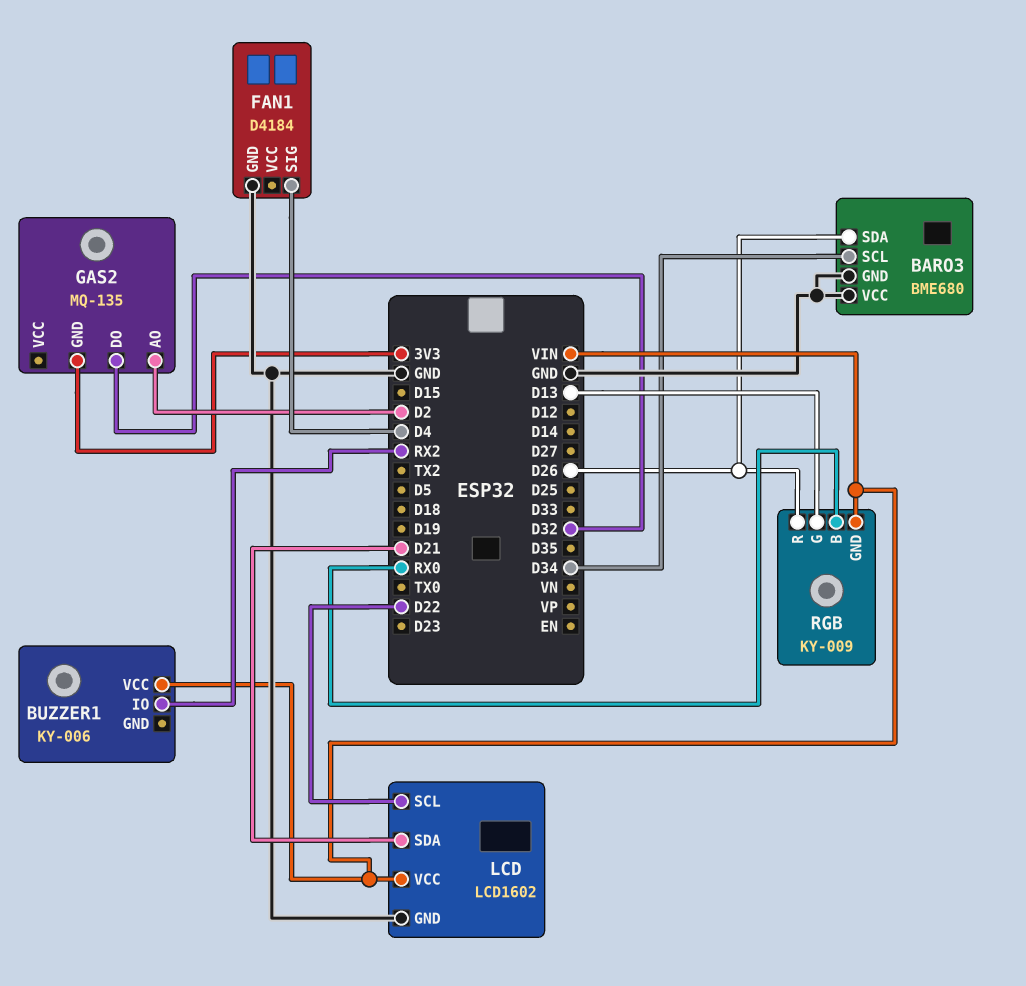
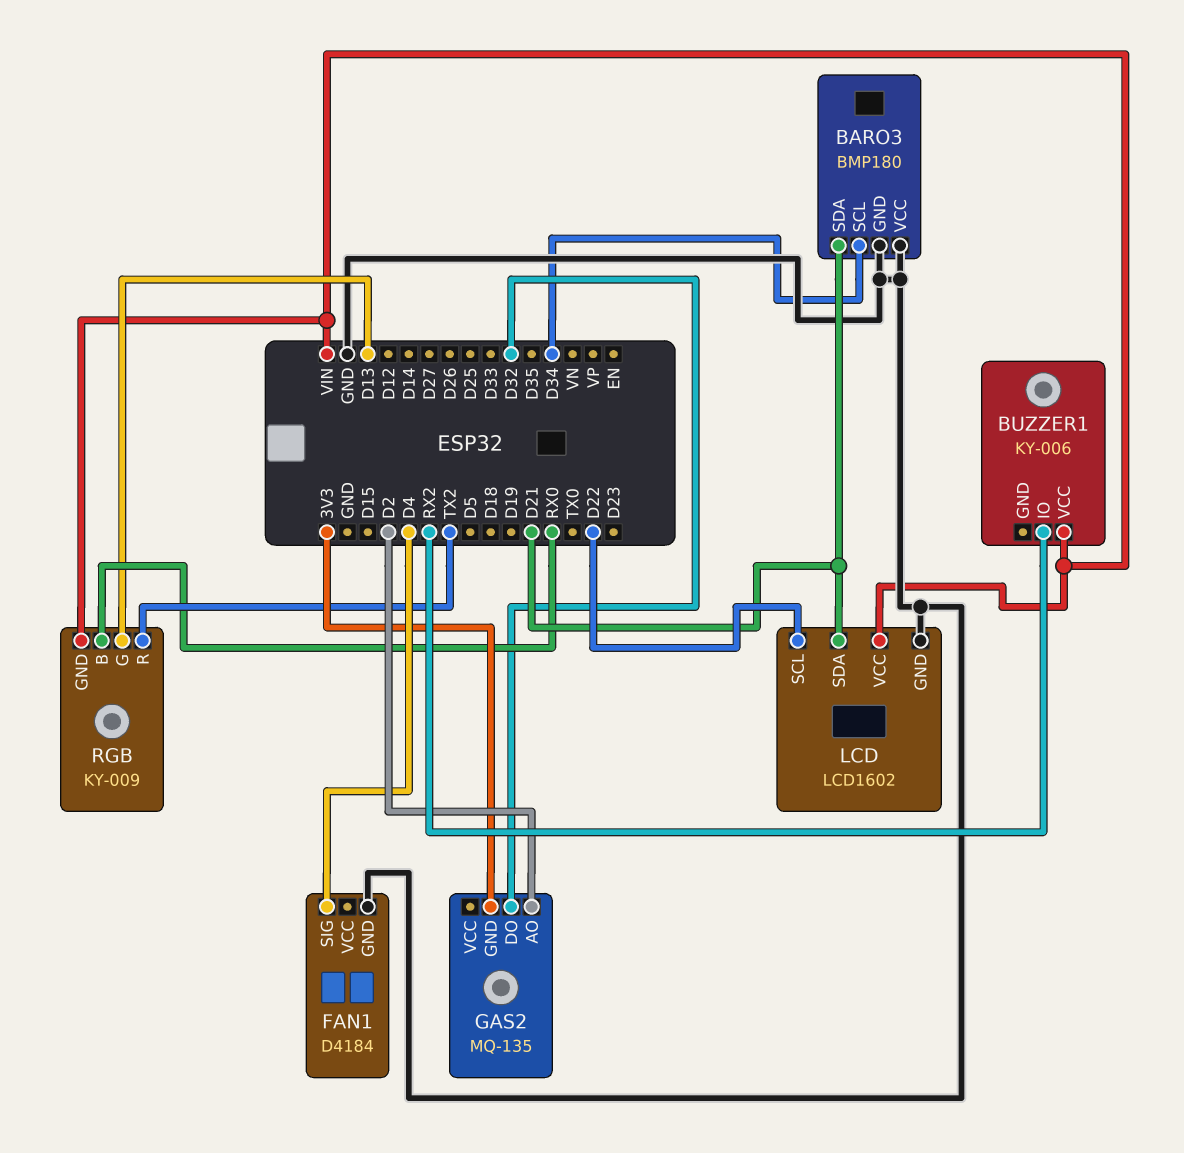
BARO3: BME680 -> BMP180
BARO3 pin SDA: D26 -> D21
RGB pin R: D26 -> TX2

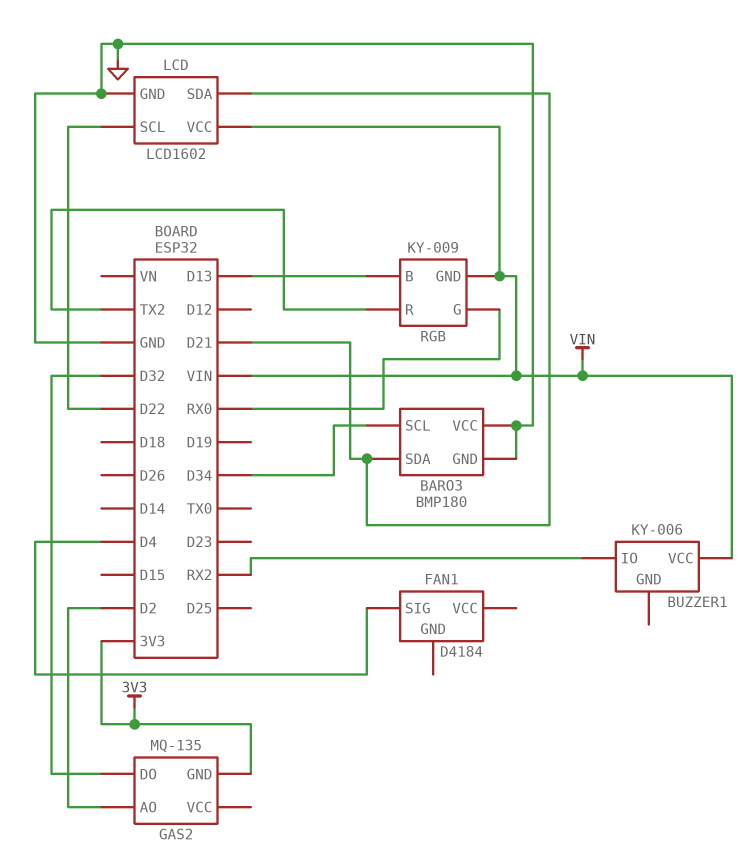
FAN1 pin GND: GND -> none
RGB pin B: RX0 -> D13
RGB pin G: D13 -> RX0

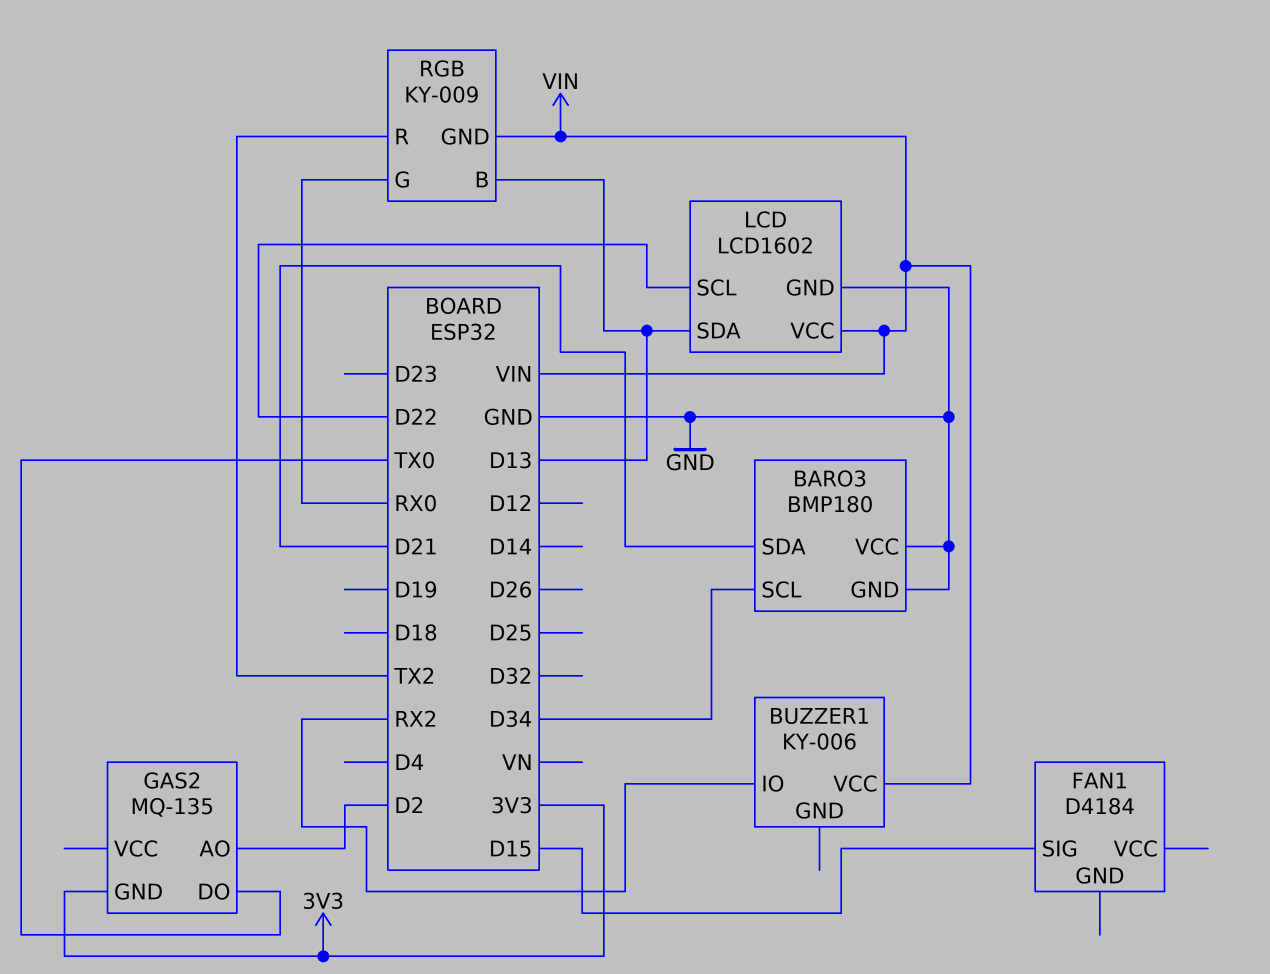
FAN1 pin SIG: D4 -> D15
GAS2 pin DO: D32 -> TX0
LCD pin SDA: D21 -> D13

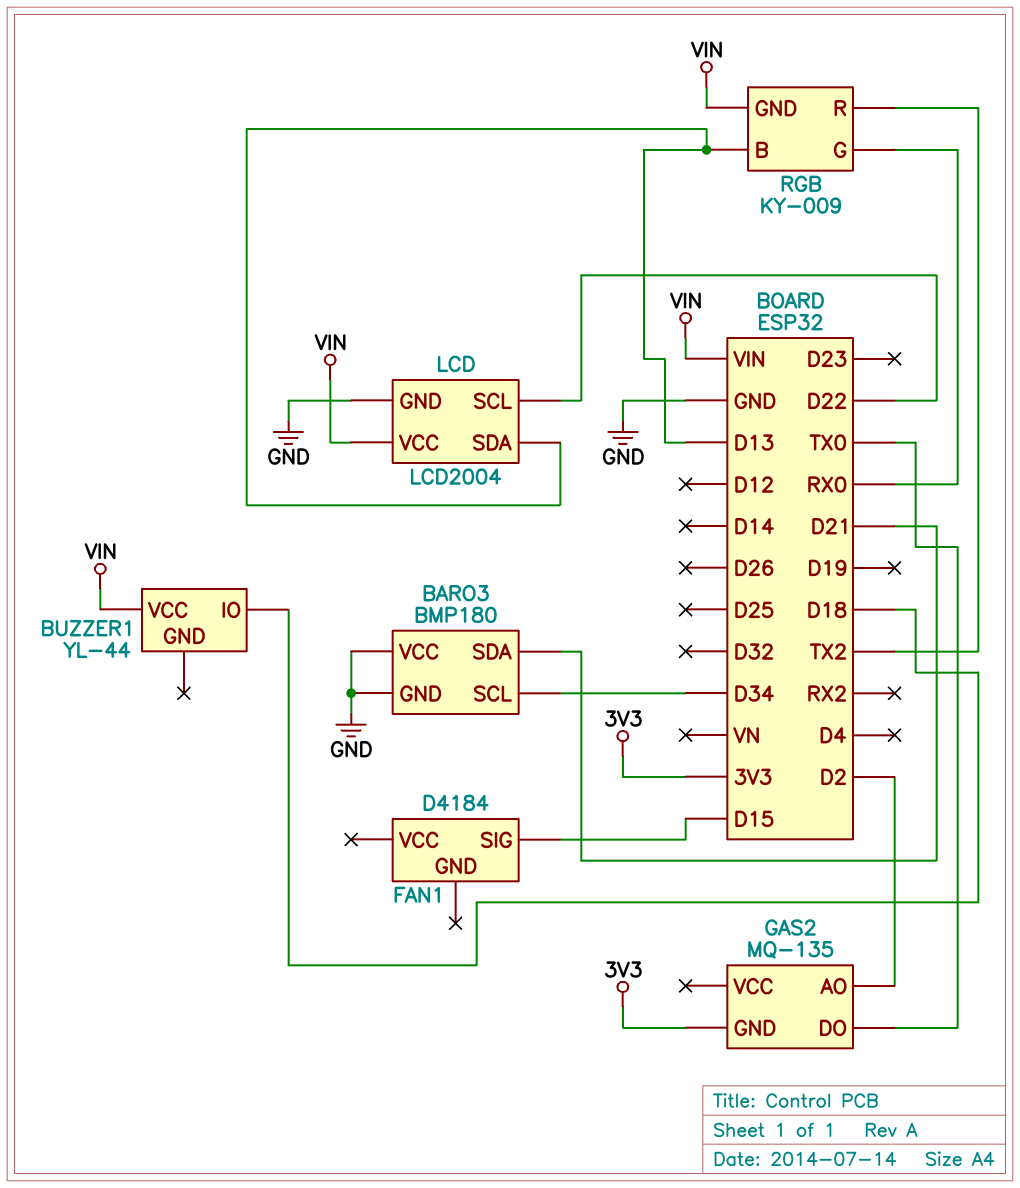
BUZZER1: KY-006 -> YL-44
BUZZER1 pin IO: RX2 -> D18
LCD: LCD1602 -> LCD2004

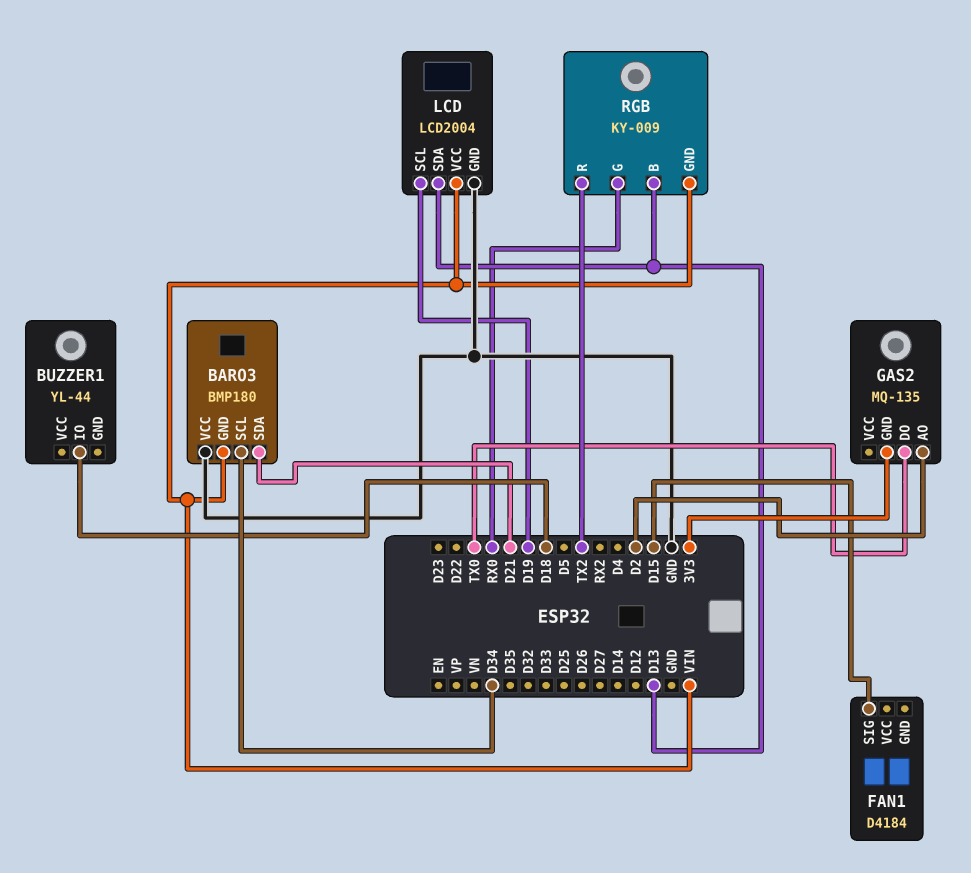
BARO3 pin GND: GND -> VIN
BUZZER1 pin VCC: VIN -> none
LCD pin SCL: D22 -> D19

